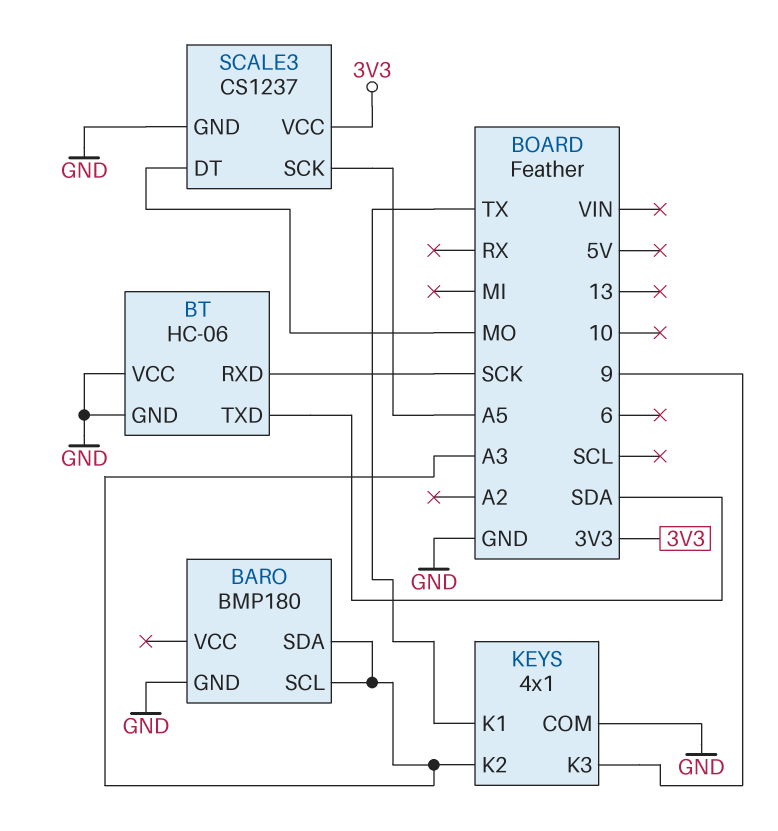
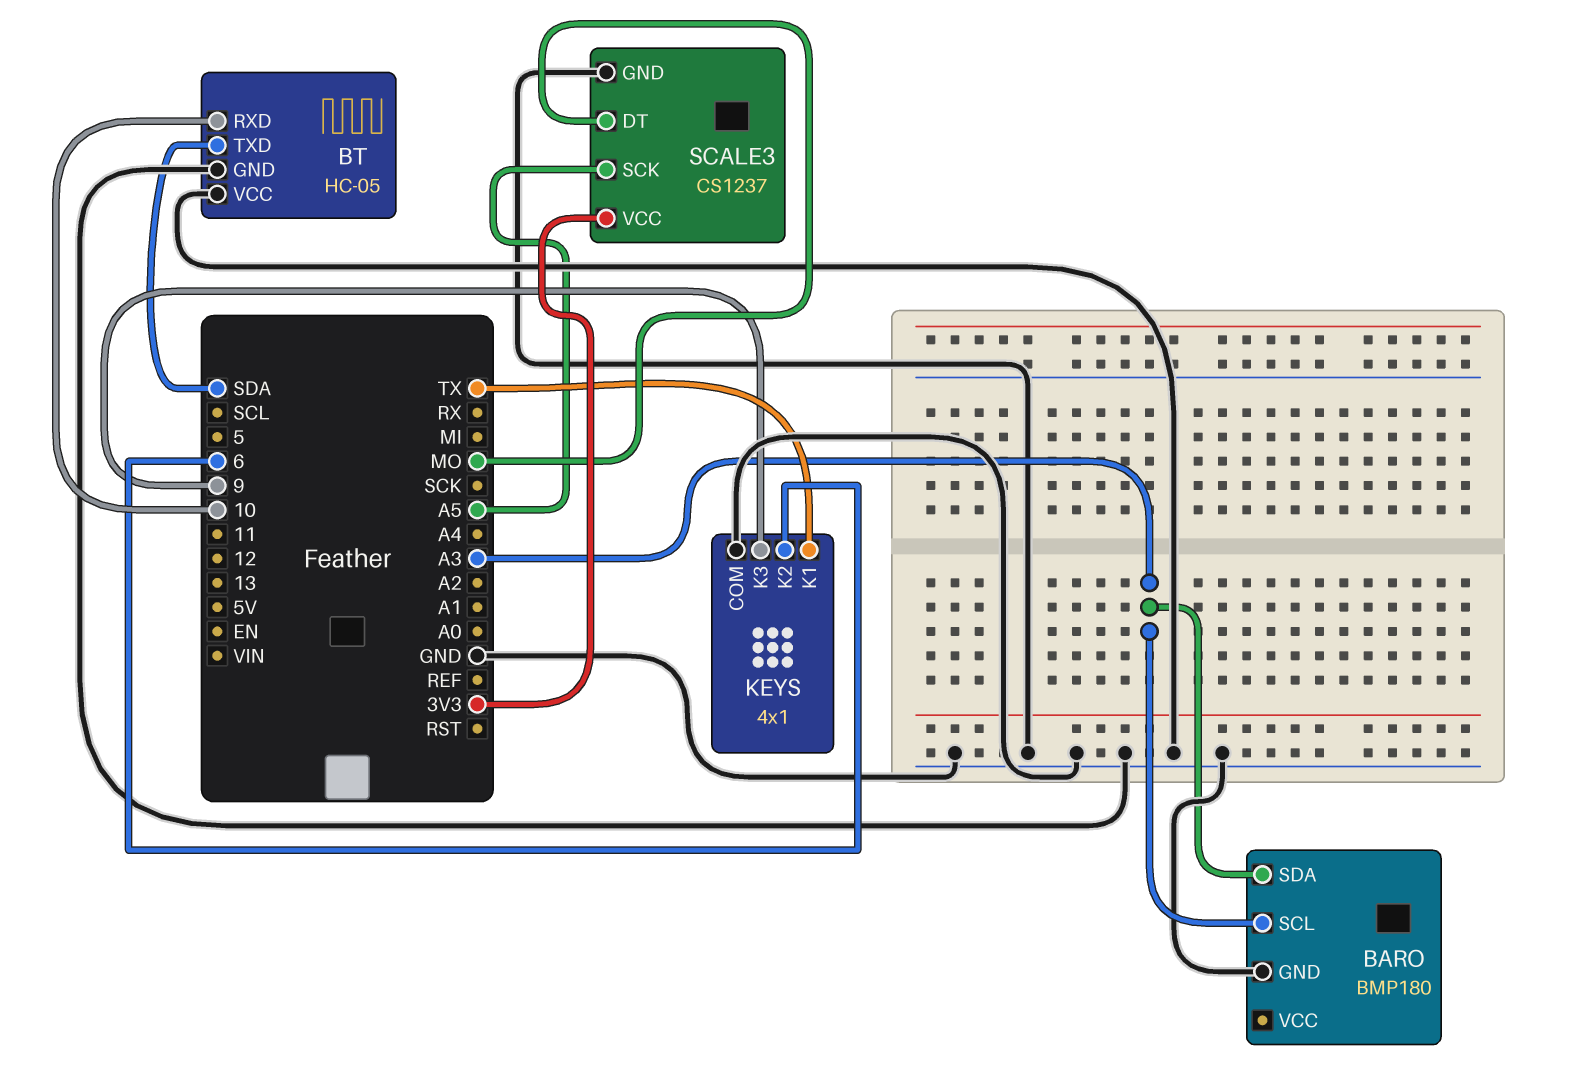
BT: HC-06 -> HC-05
BT pin RXD: SCK -> 10
KEYS pin K2: A3 -> 6

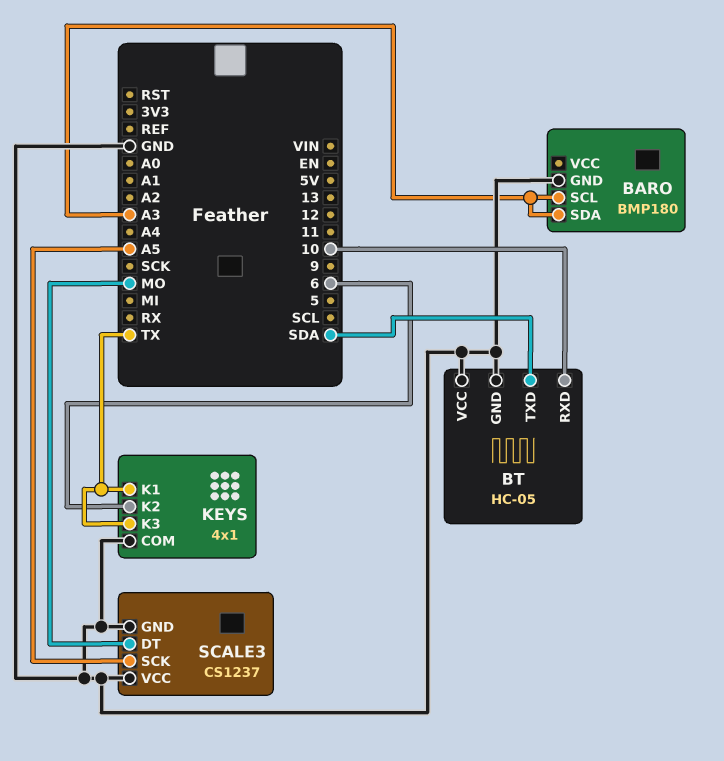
KEYS pin K3: 9 -> TX
SCALE3 pin VCC: 3V3 -> GND

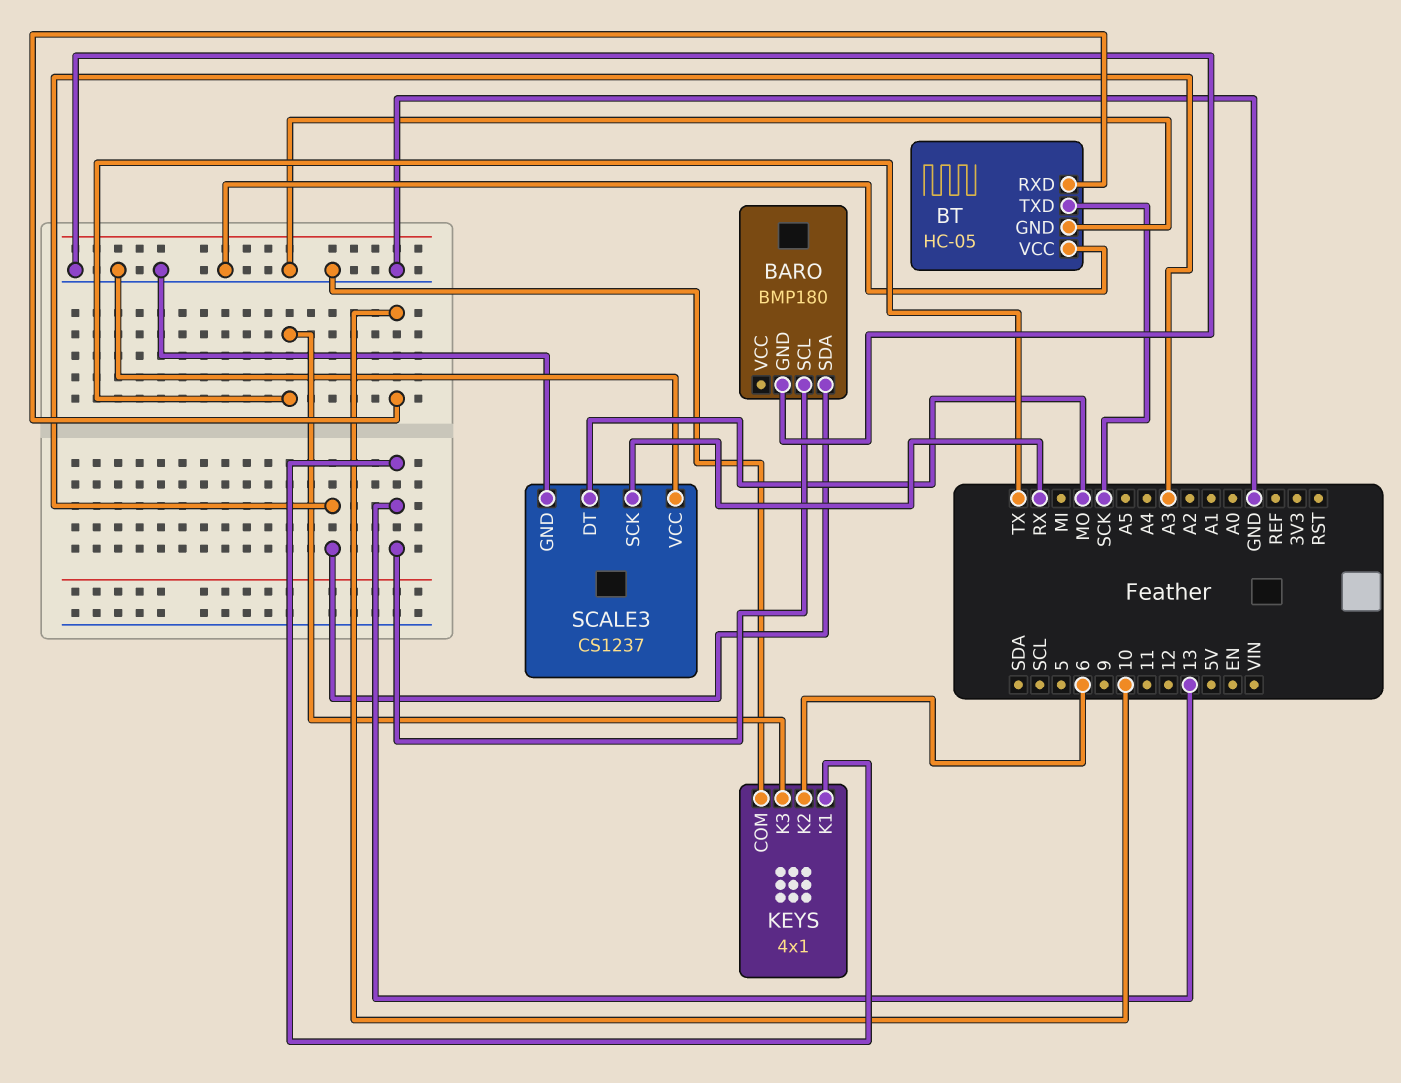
BARO pin SCL: A3 -> 13
BT pin TXD: SDA -> SCK
KEYS pin K1: TX -> 13
SCALE3 pin SCK: A5 -> RX

